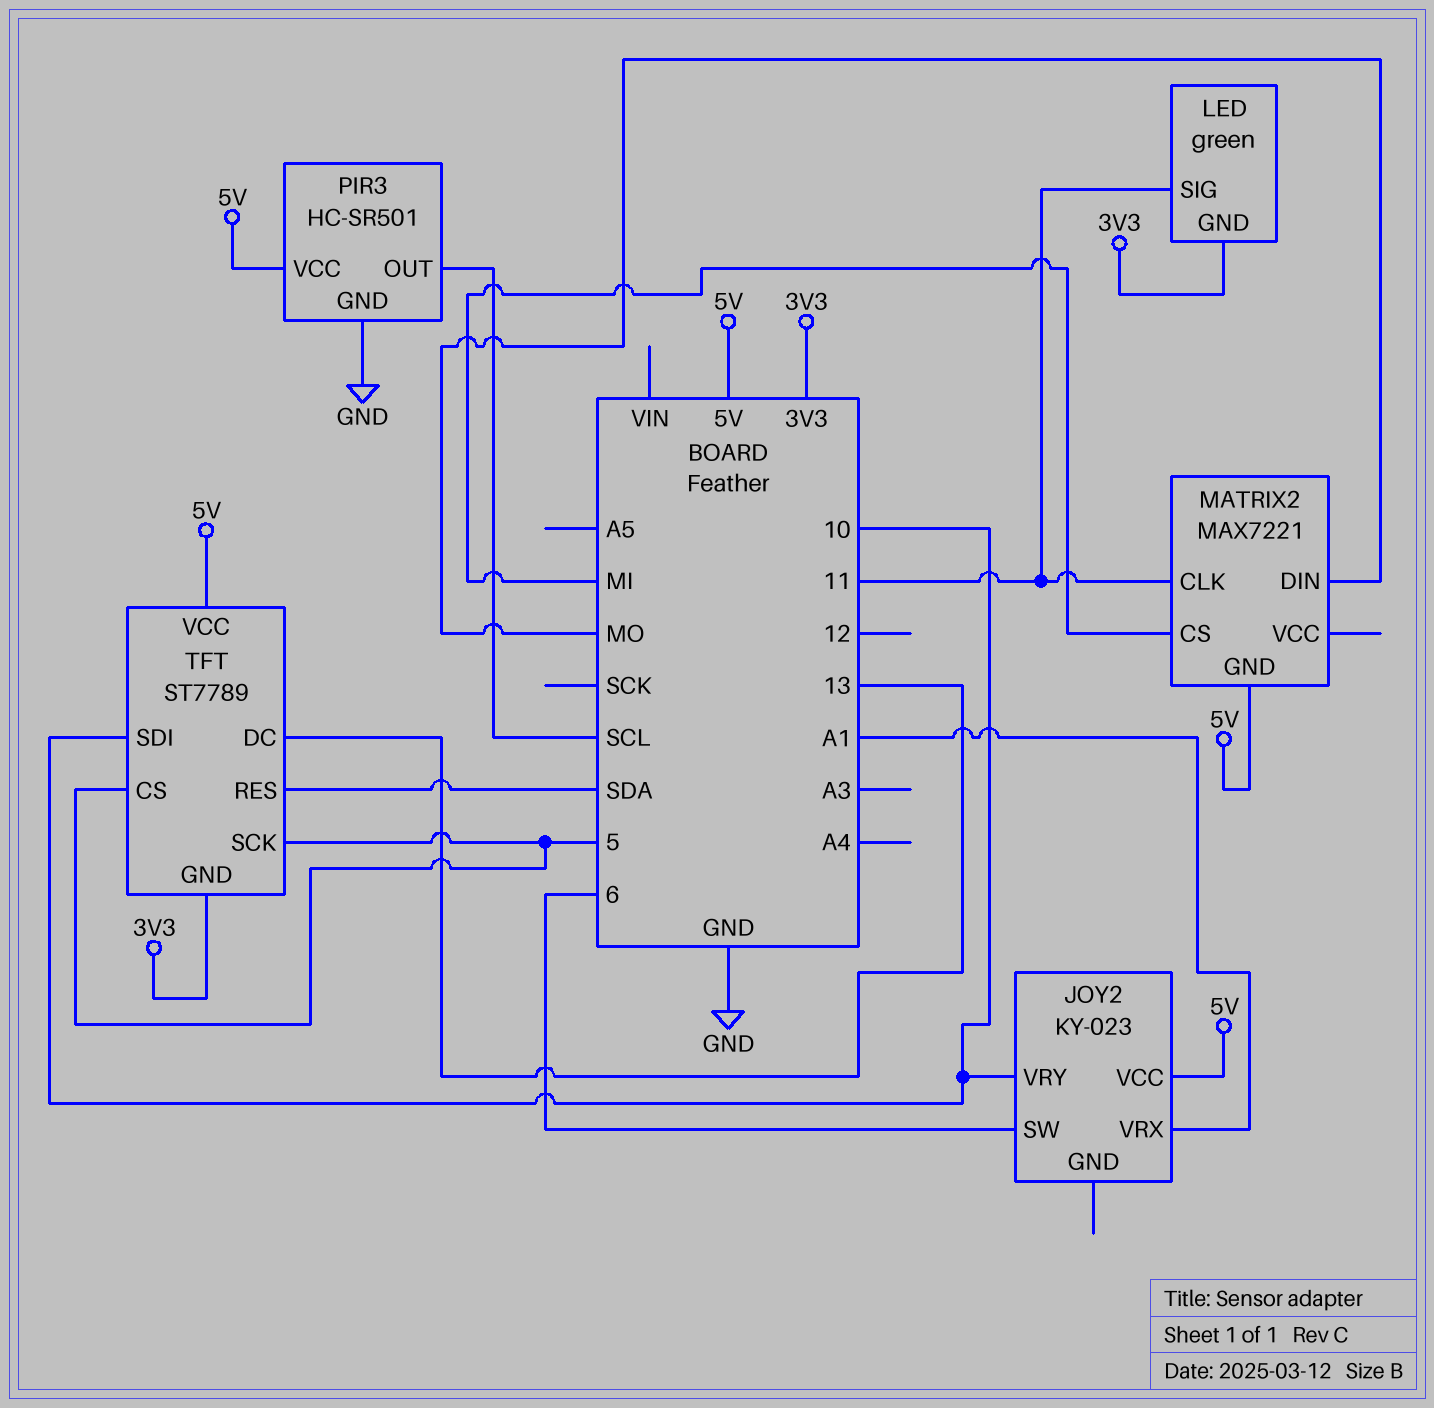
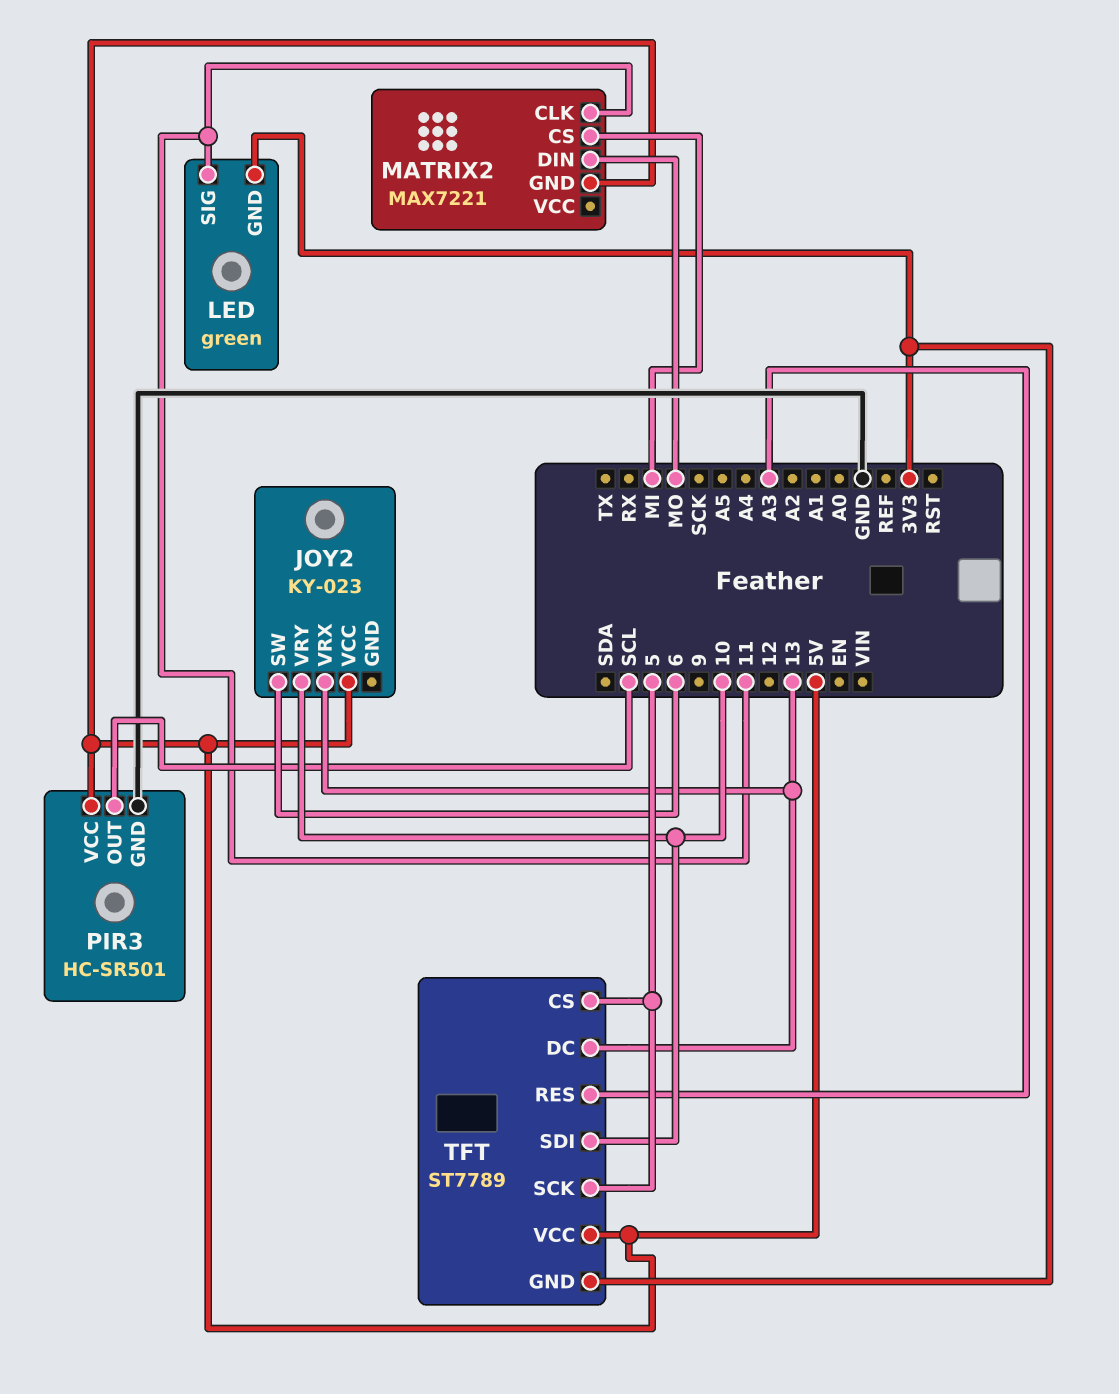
JOY2 pin VRX: A1 -> 13
TFT pin RES: SDA -> A3

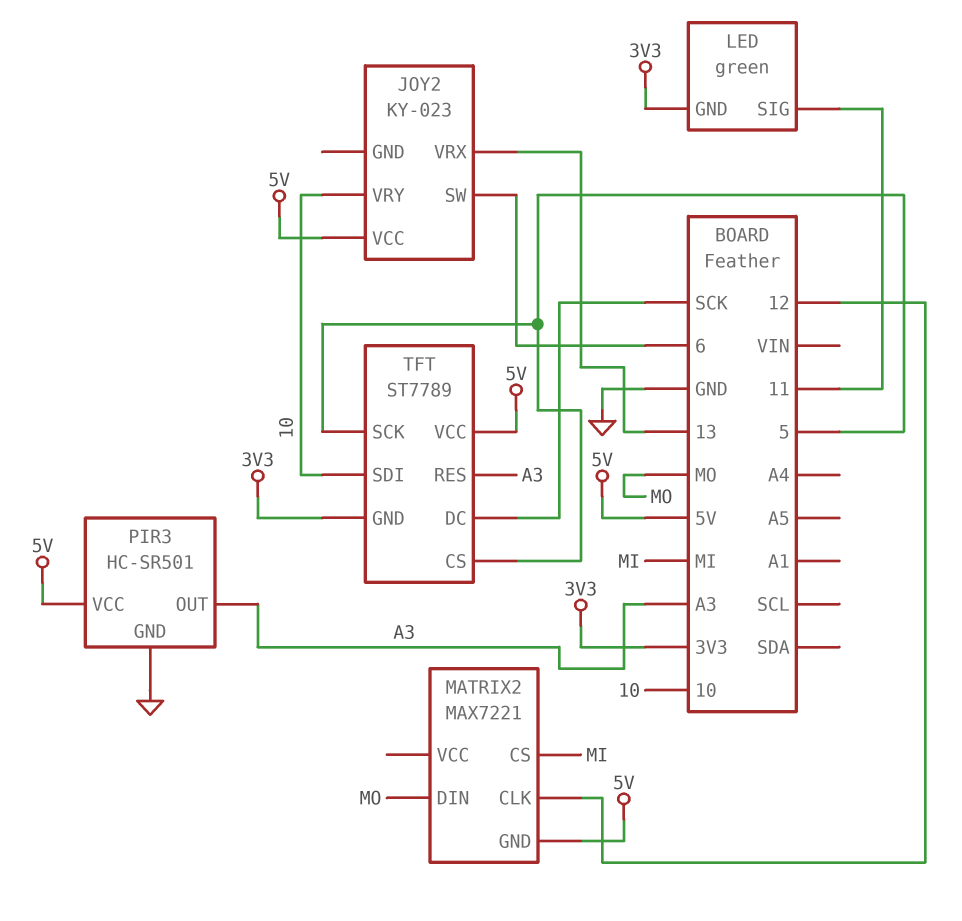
MATRIX2 pin CLK: 11 -> 12
PIR3 pin OUT: SCL -> A3
TFT pin DC: 13 -> SCK

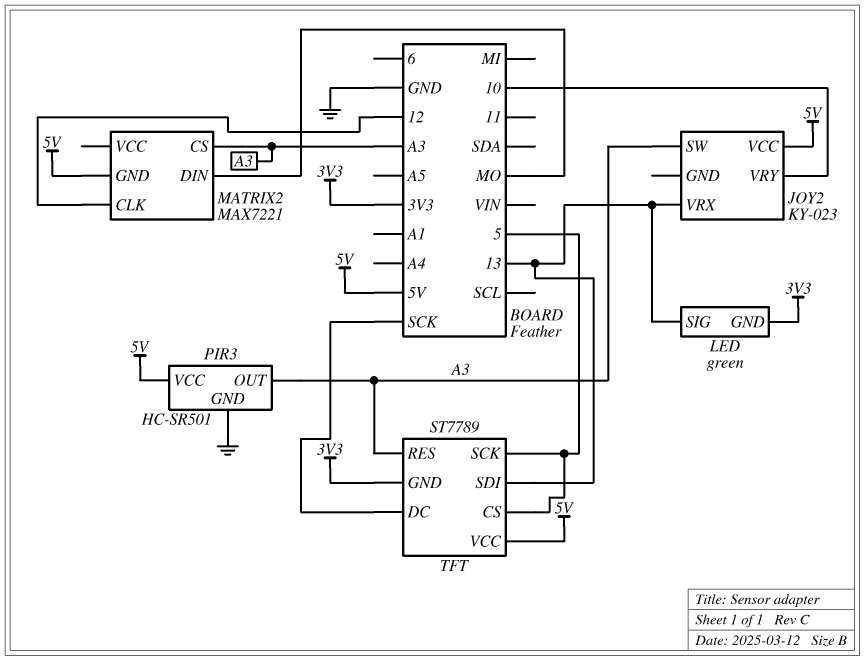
JOY2 pin SW: 6 -> A3
LED pin SIG: 11 -> 13
MATRIX2 pin CS: MI -> A3
TFT pin SDI: 10 -> 13

